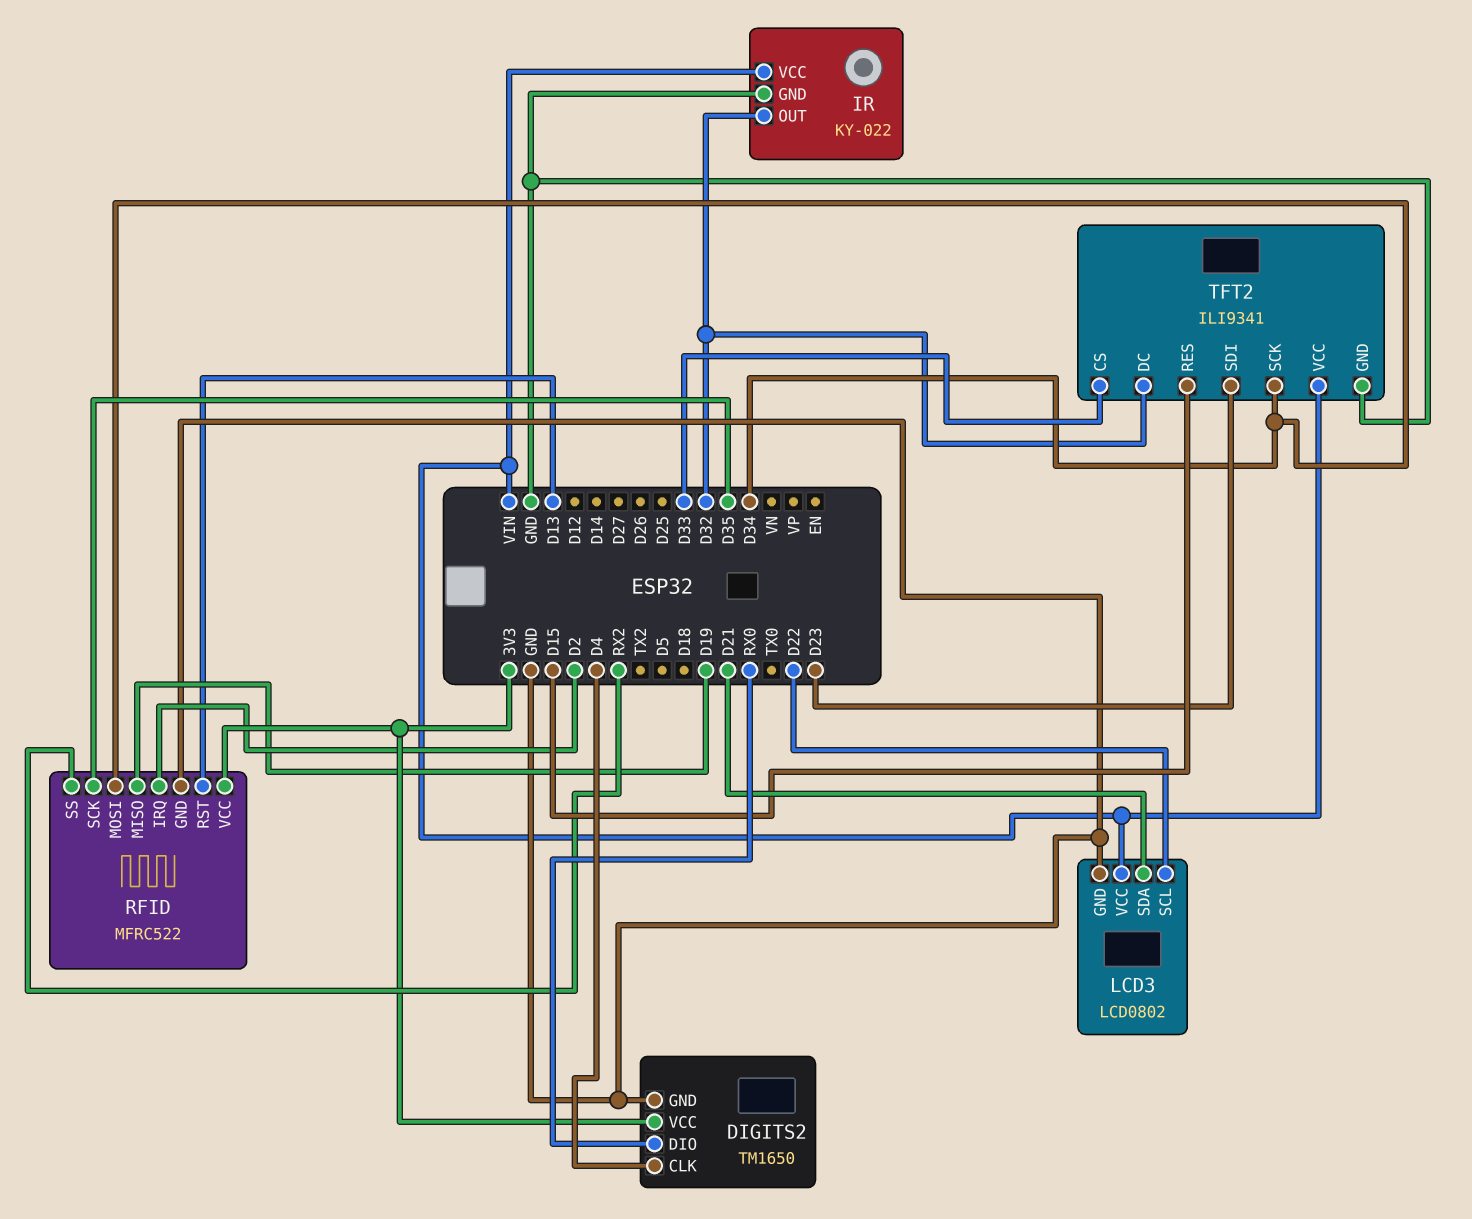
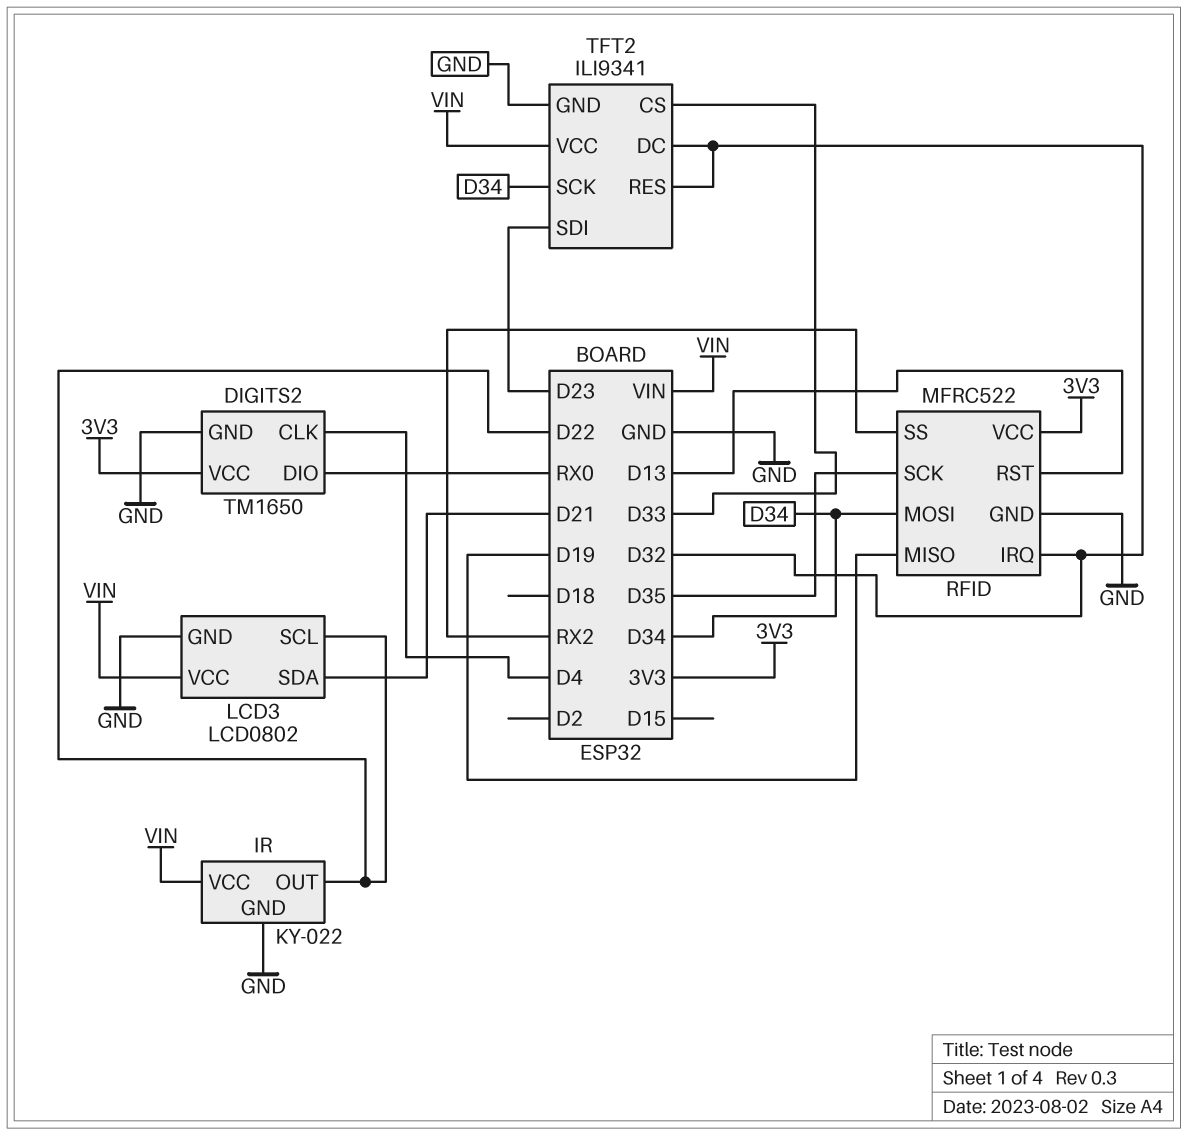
IR pin OUT: D32 -> D22
RFID pin IRQ: D2 -> D32
TFT2 pin RES: D15 -> D32

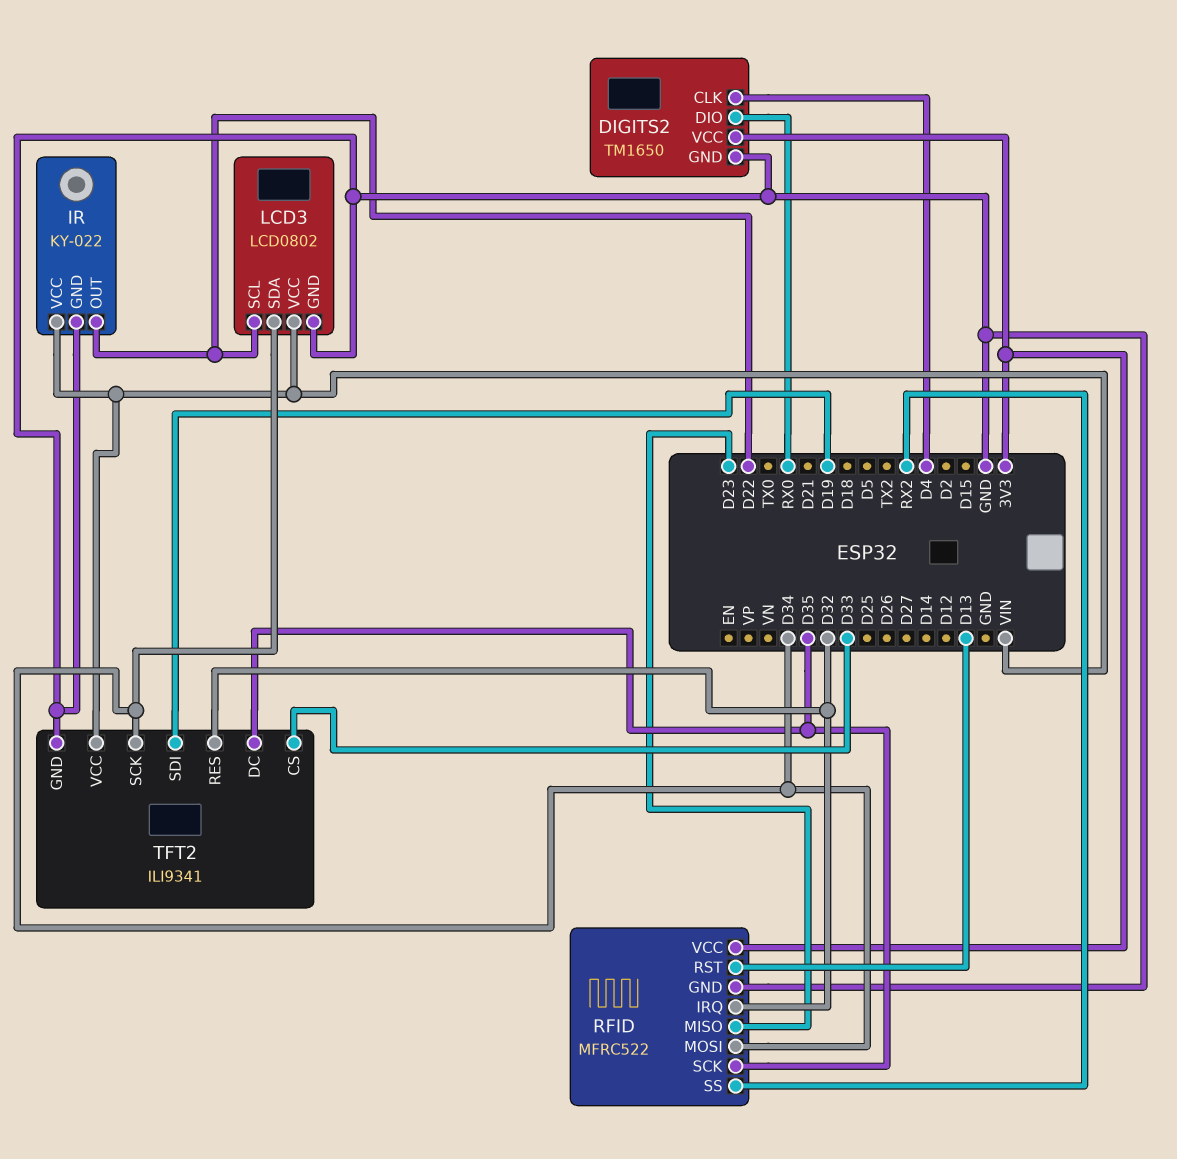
LCD3 pin SDA: D21 -> D34
RFID pin MISO: D19 -> D23
TFT2 pin DC: D32 -> D35
TFT2 pin SDI: D23 -> D19

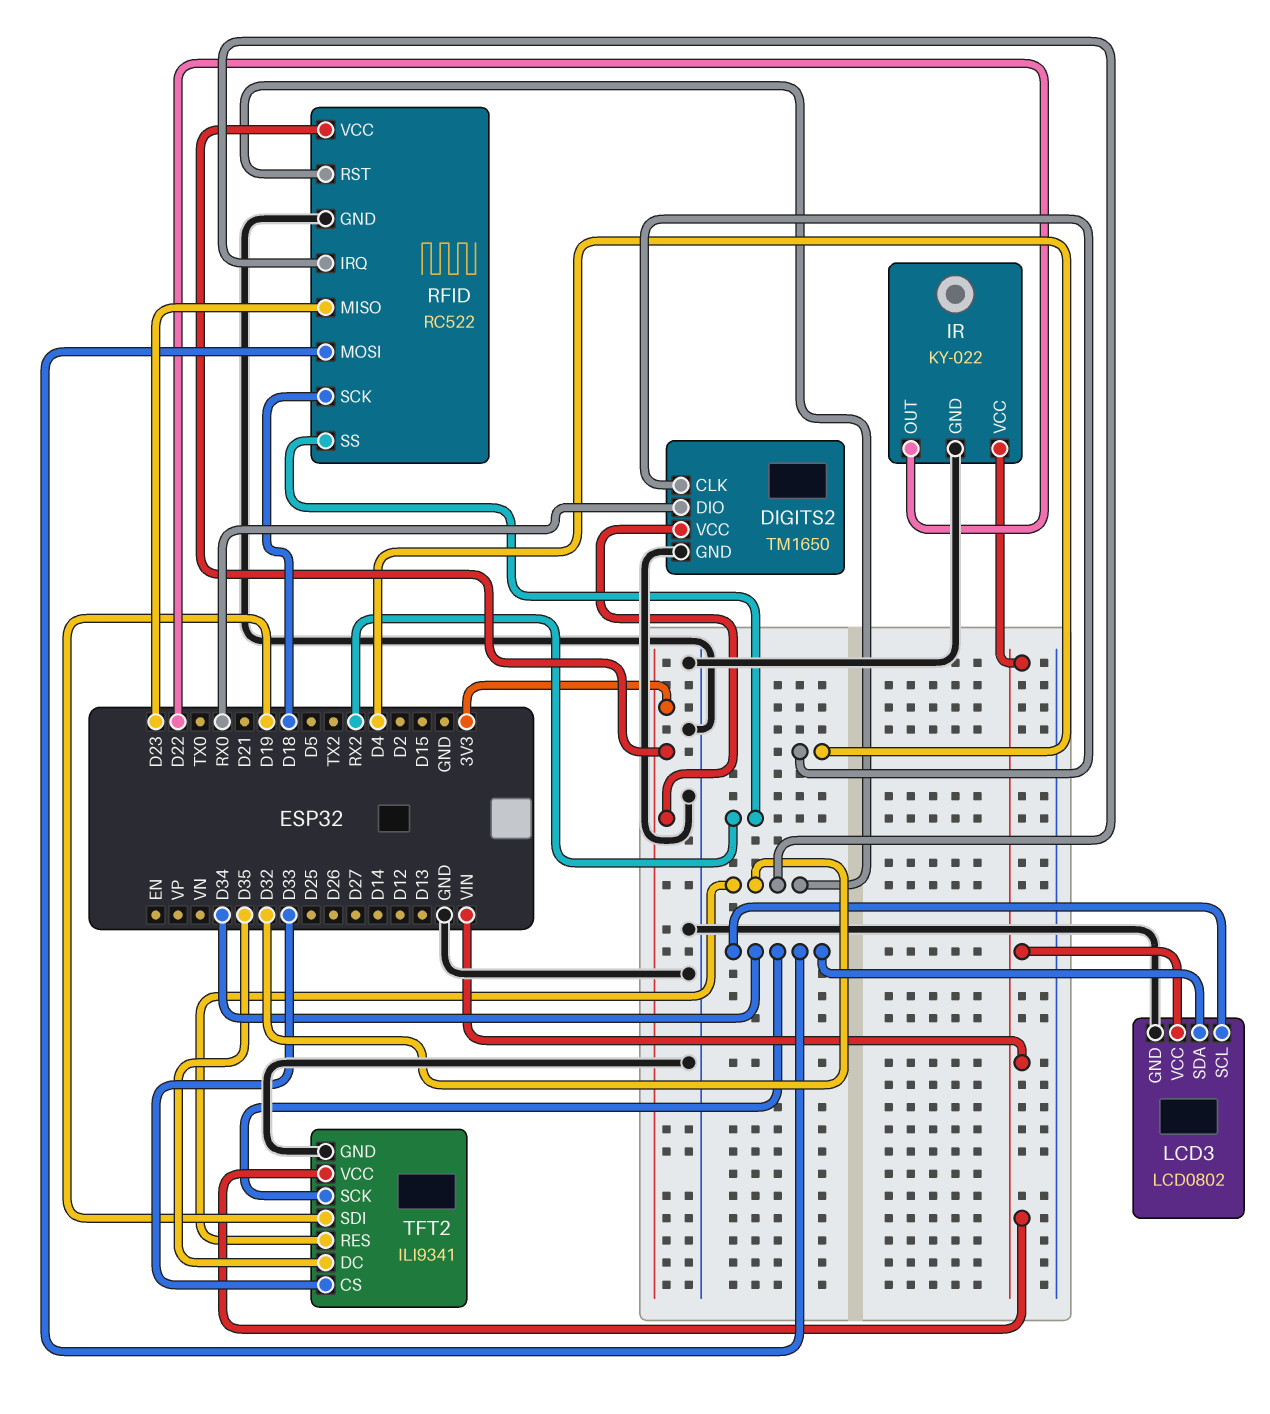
LCD3 pin SCL: D22 -> D34
RFID: MFRC522 -> RC522
RFID pin RST: D13 -> D32
RFID pin SCK: D35 -> D18

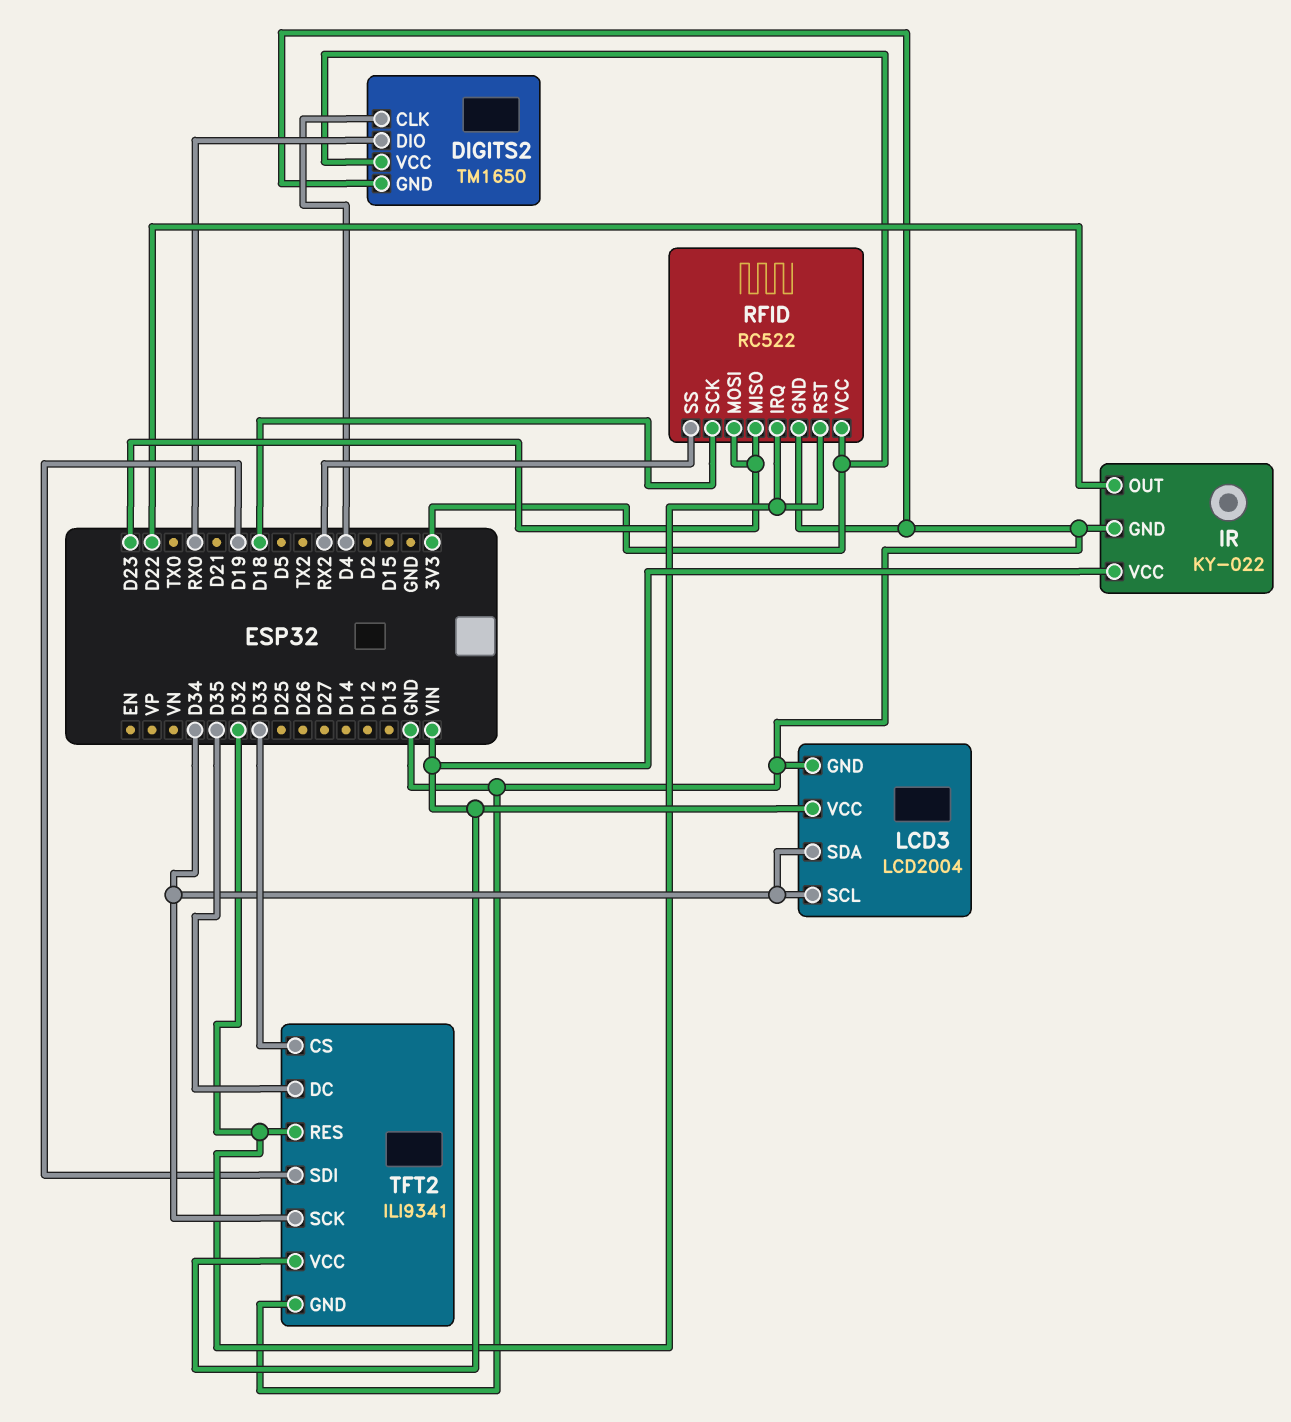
LCD3: LCD0802 -> LCD2004
RFID pin MOSI: D34 -> D23

